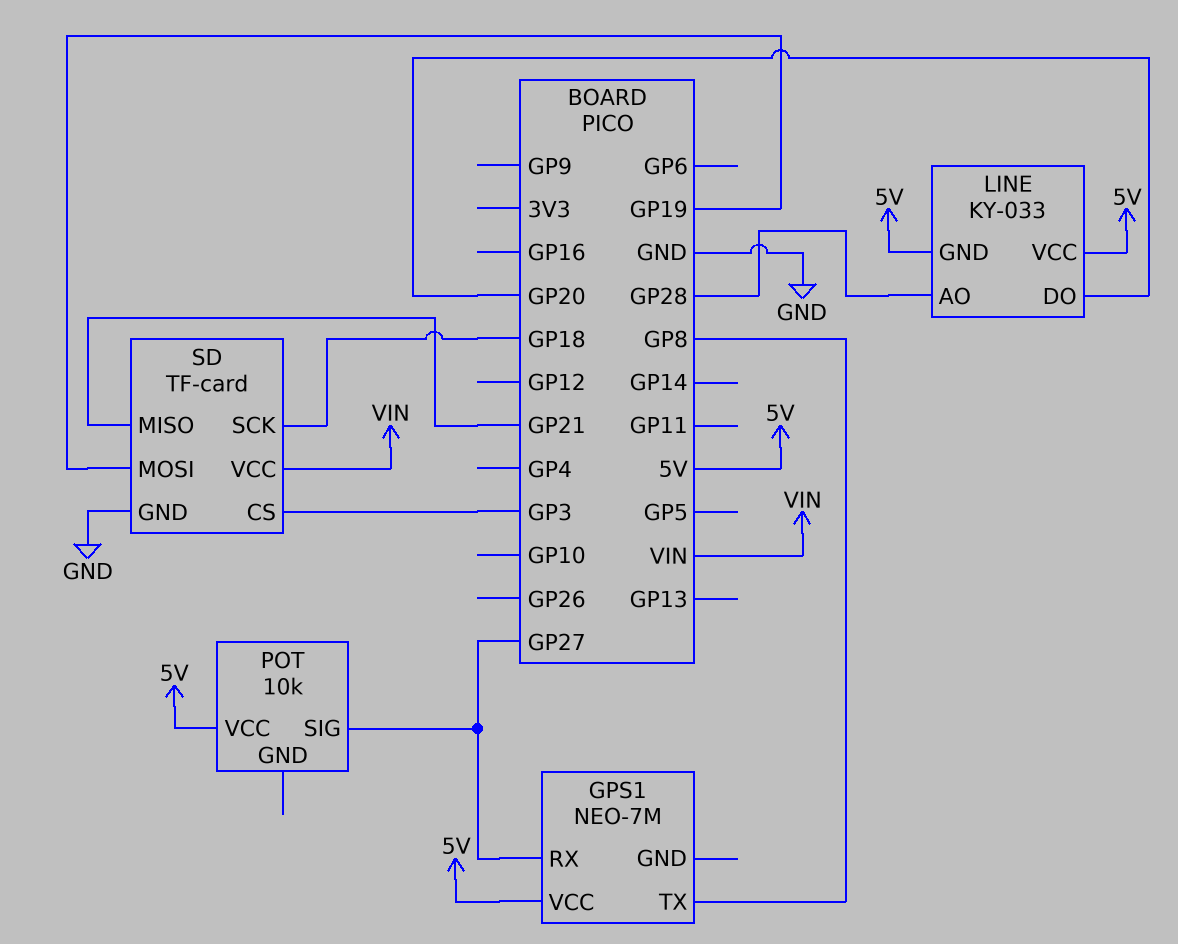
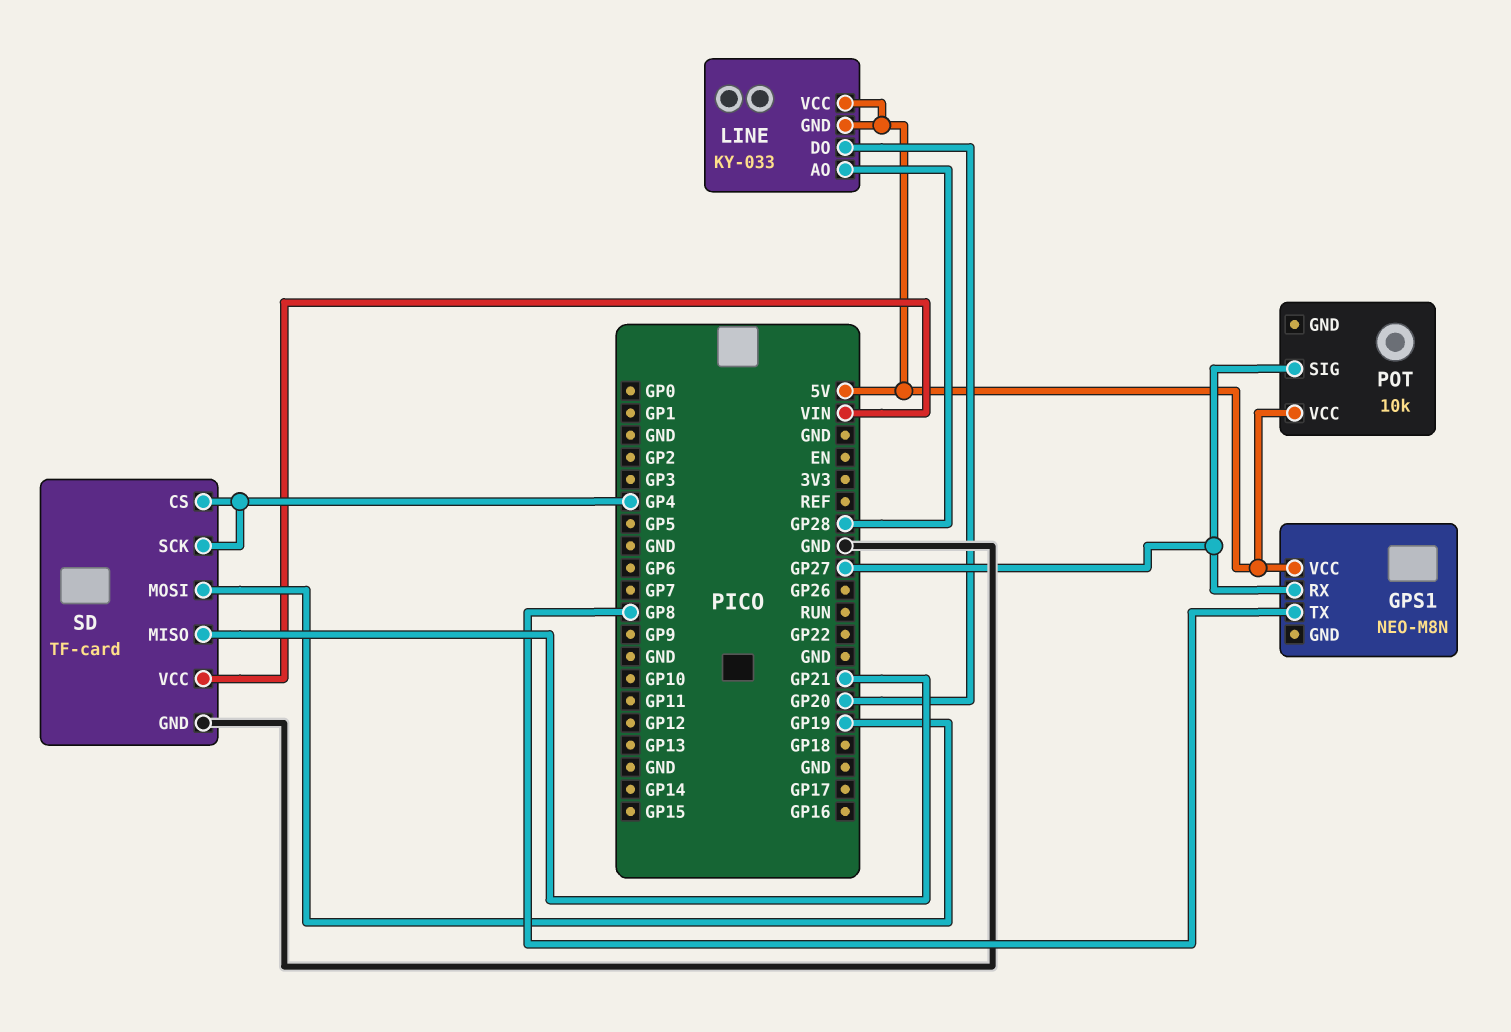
GPS1: NEO-7M -> NEO-M8N
SD pin CS: GP3 -> GP4
SD pin SCK: GP18 -> GP4

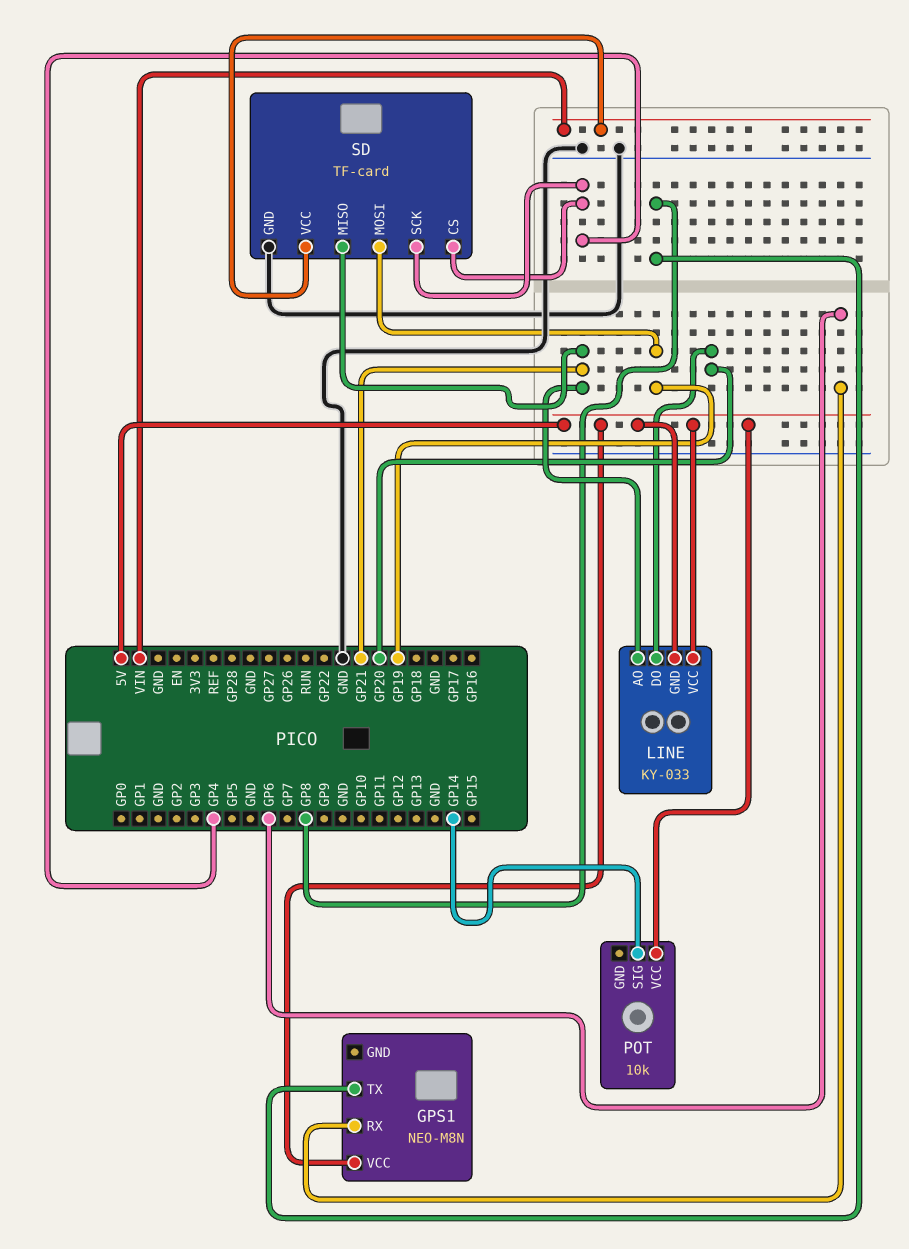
GPS1 pin RX: GP27 -> GP6
LINE pin AO: GP28 -> GP21
POT pin SIG: GP27 -> GP14

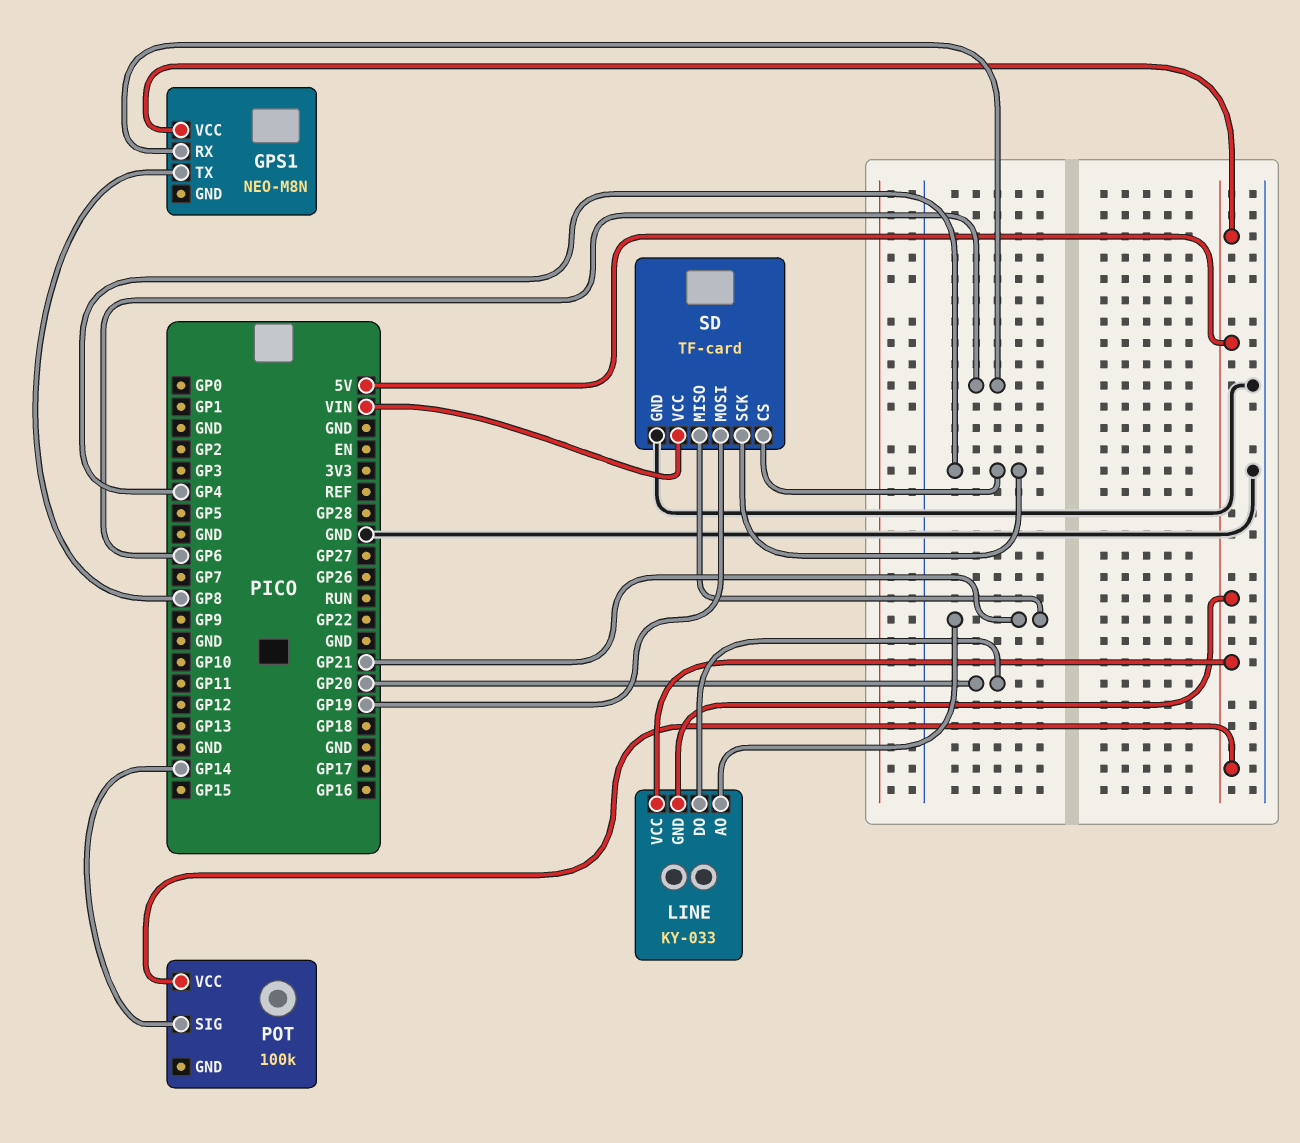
POT: 10k -> 100k

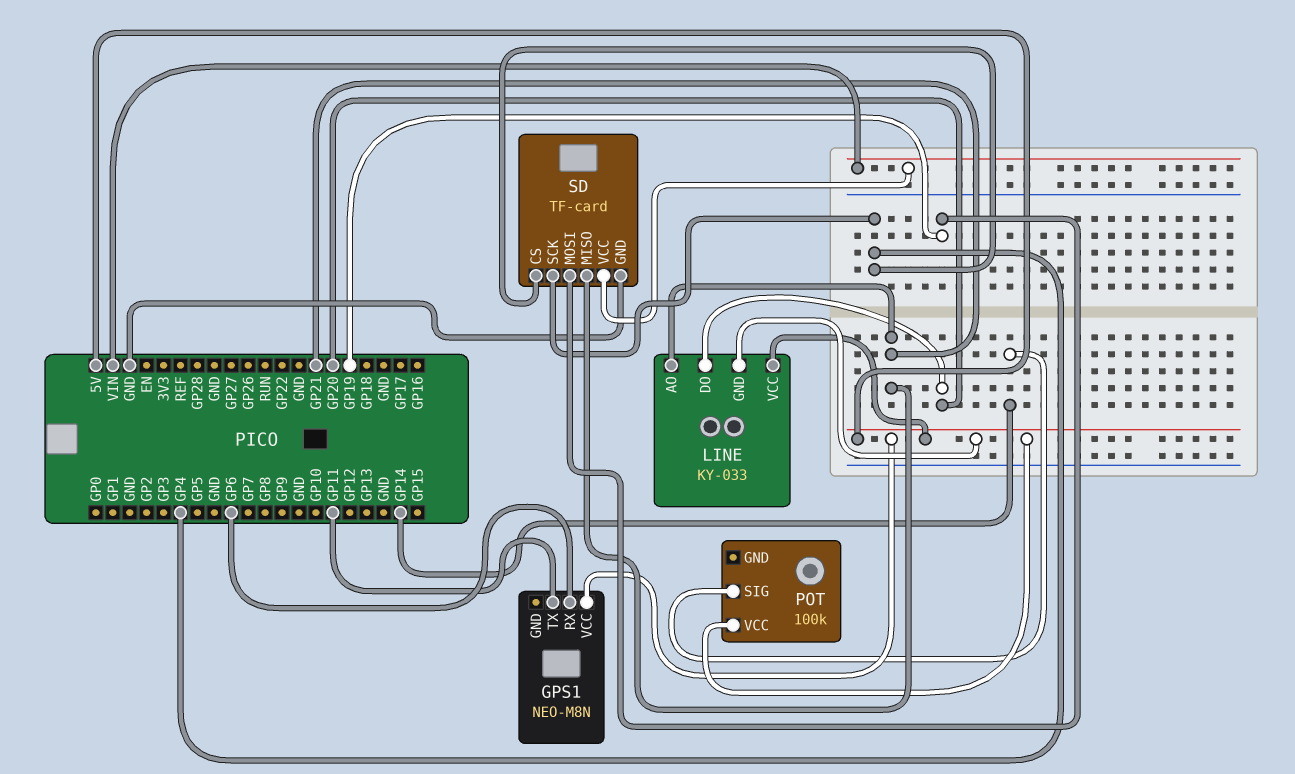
GPS1 pin TX: GP8 -> GP11

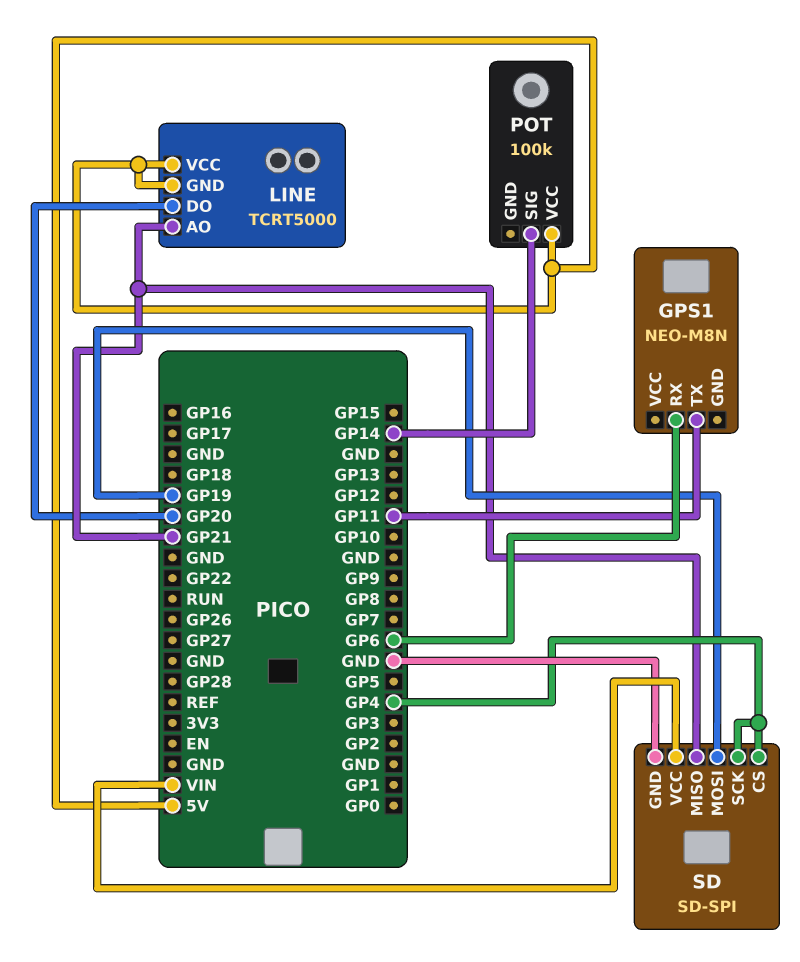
GPS1 pin VCC: 5V -> none
LINE: KY-033 -> TCRT5000
SD: TF-card -> SD-SPI

